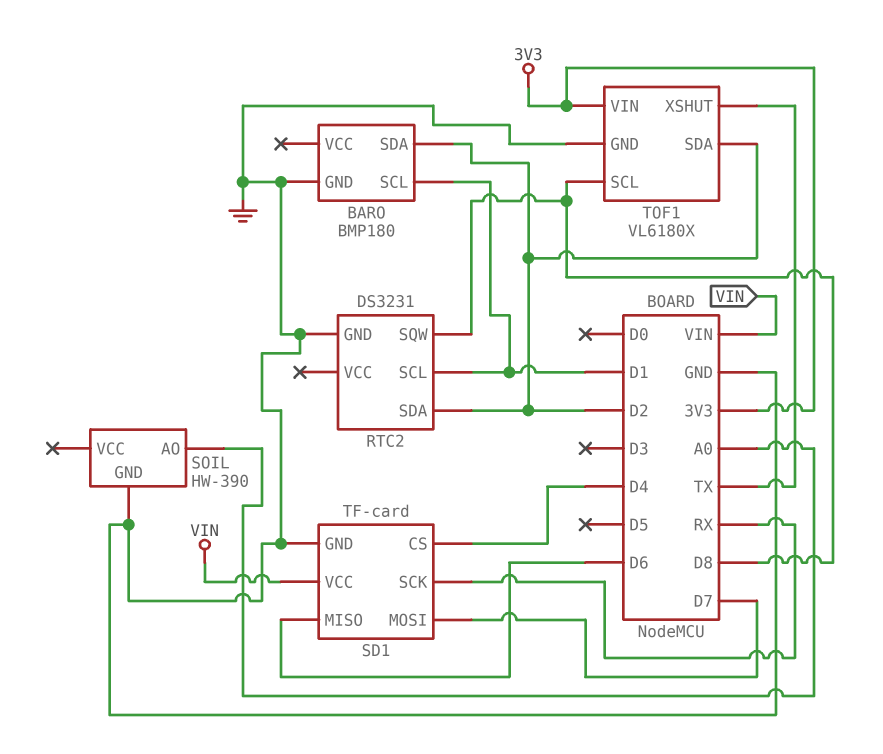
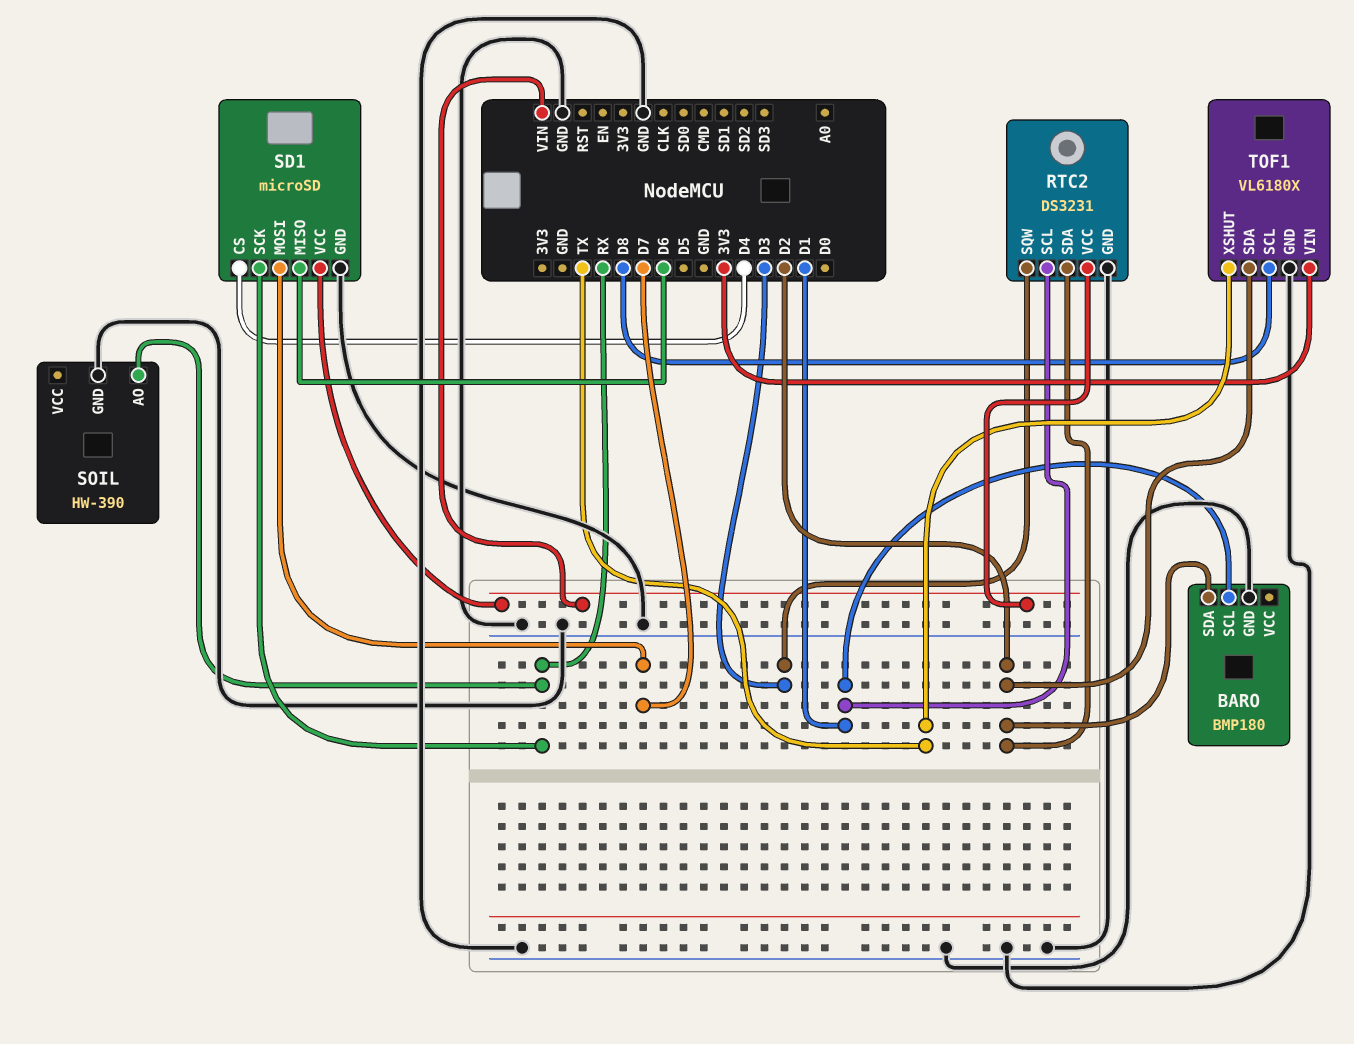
RTC2 pin SQW: D8 -> D3
RTC2 pin VCC: none -> VIN
SD1: TF-card -> microSD
SOIL pin AO: A0 -> RX

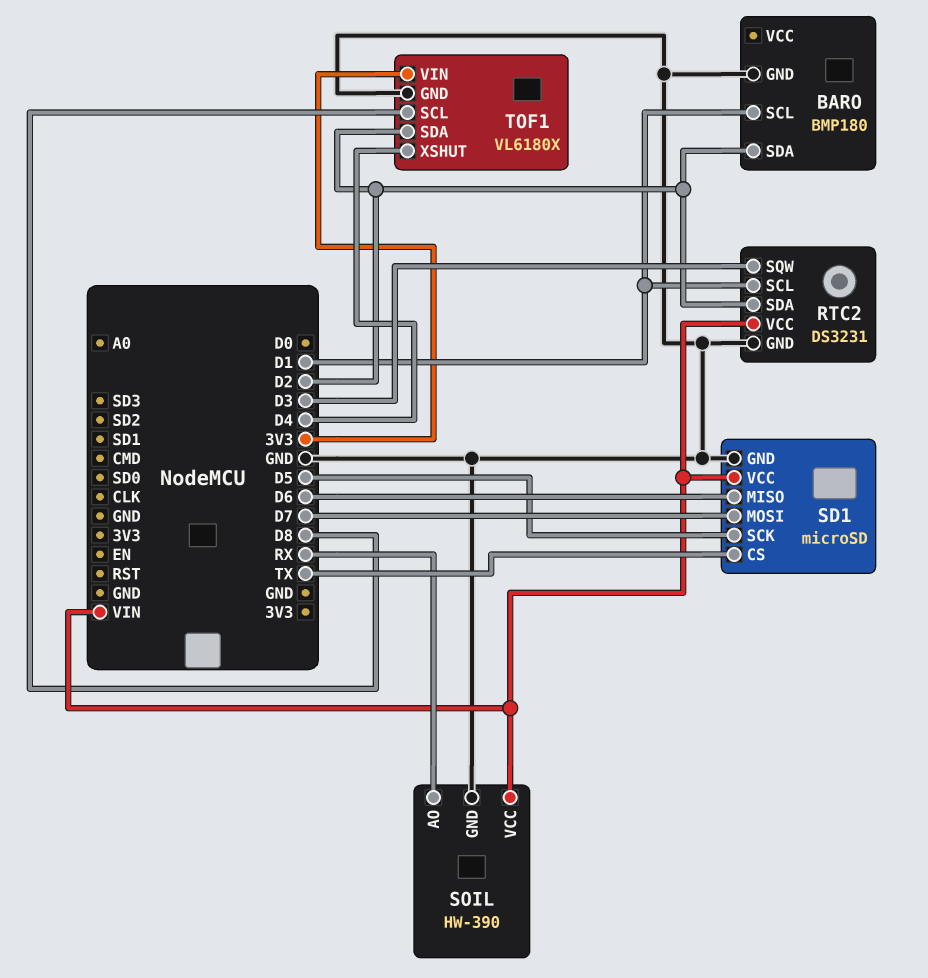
SD1 pin CS: D4 -> TX
SD1 pin SCK: RX -> D5
SOIL pin VCC: none -> VIN
TOF1 pin XSHUT: TX -> D4

